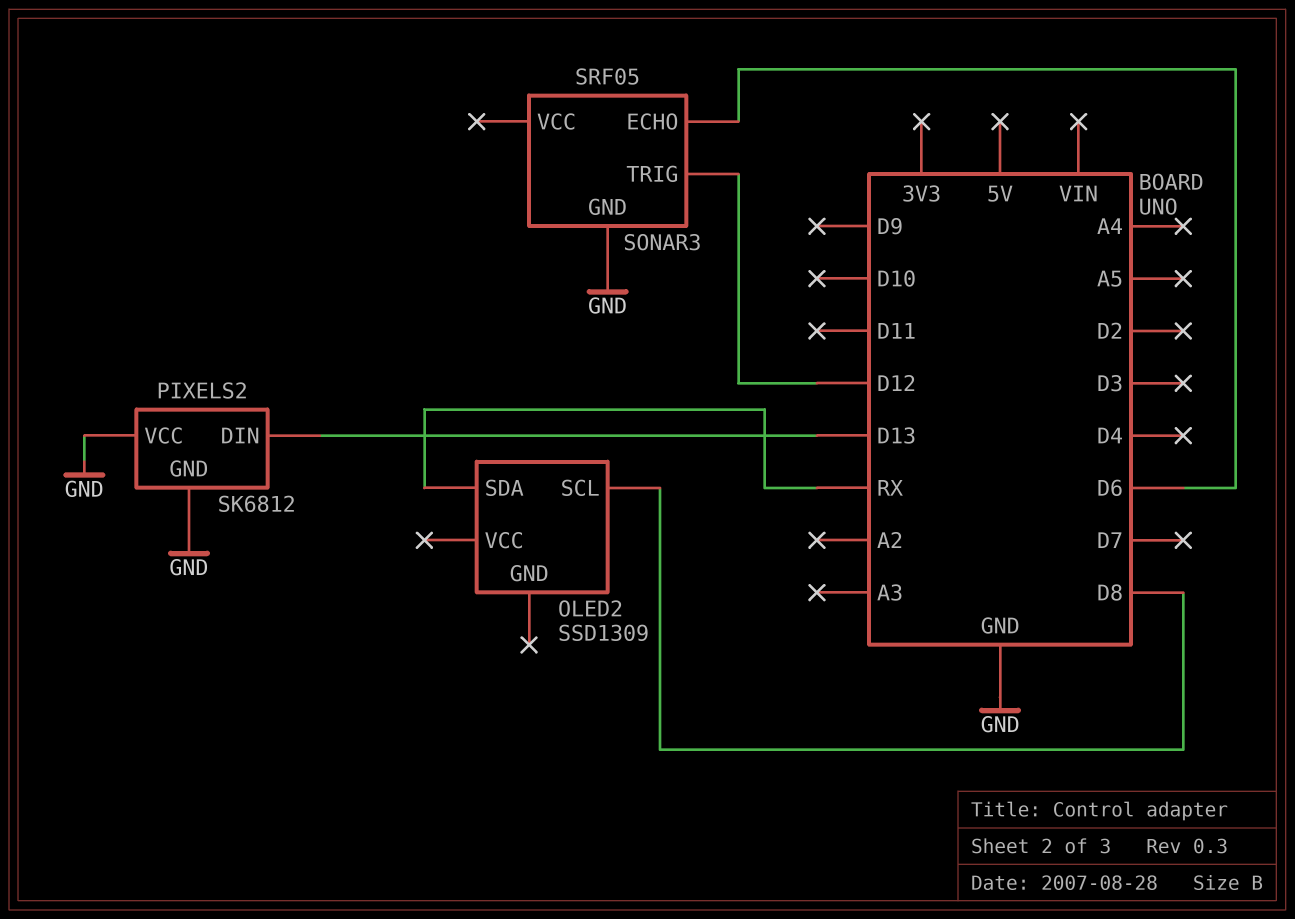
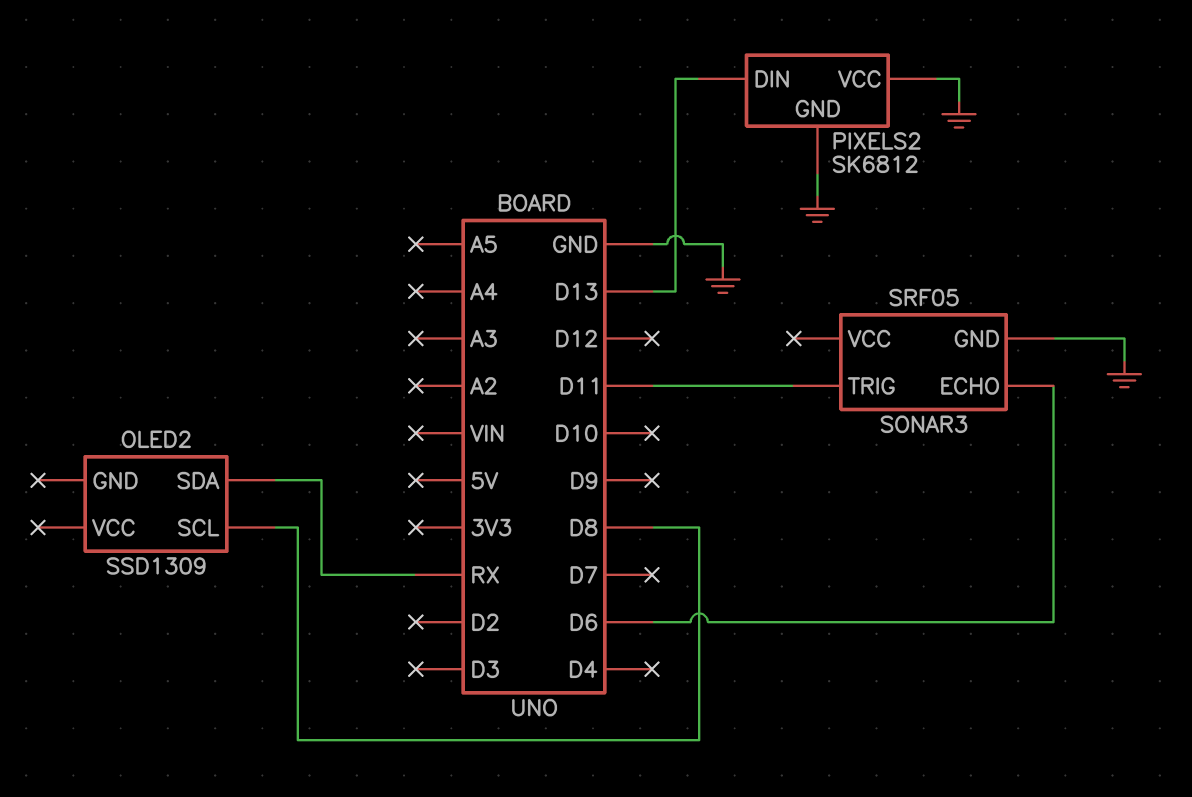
SONAR3 pin TRIG: D12 -> D11

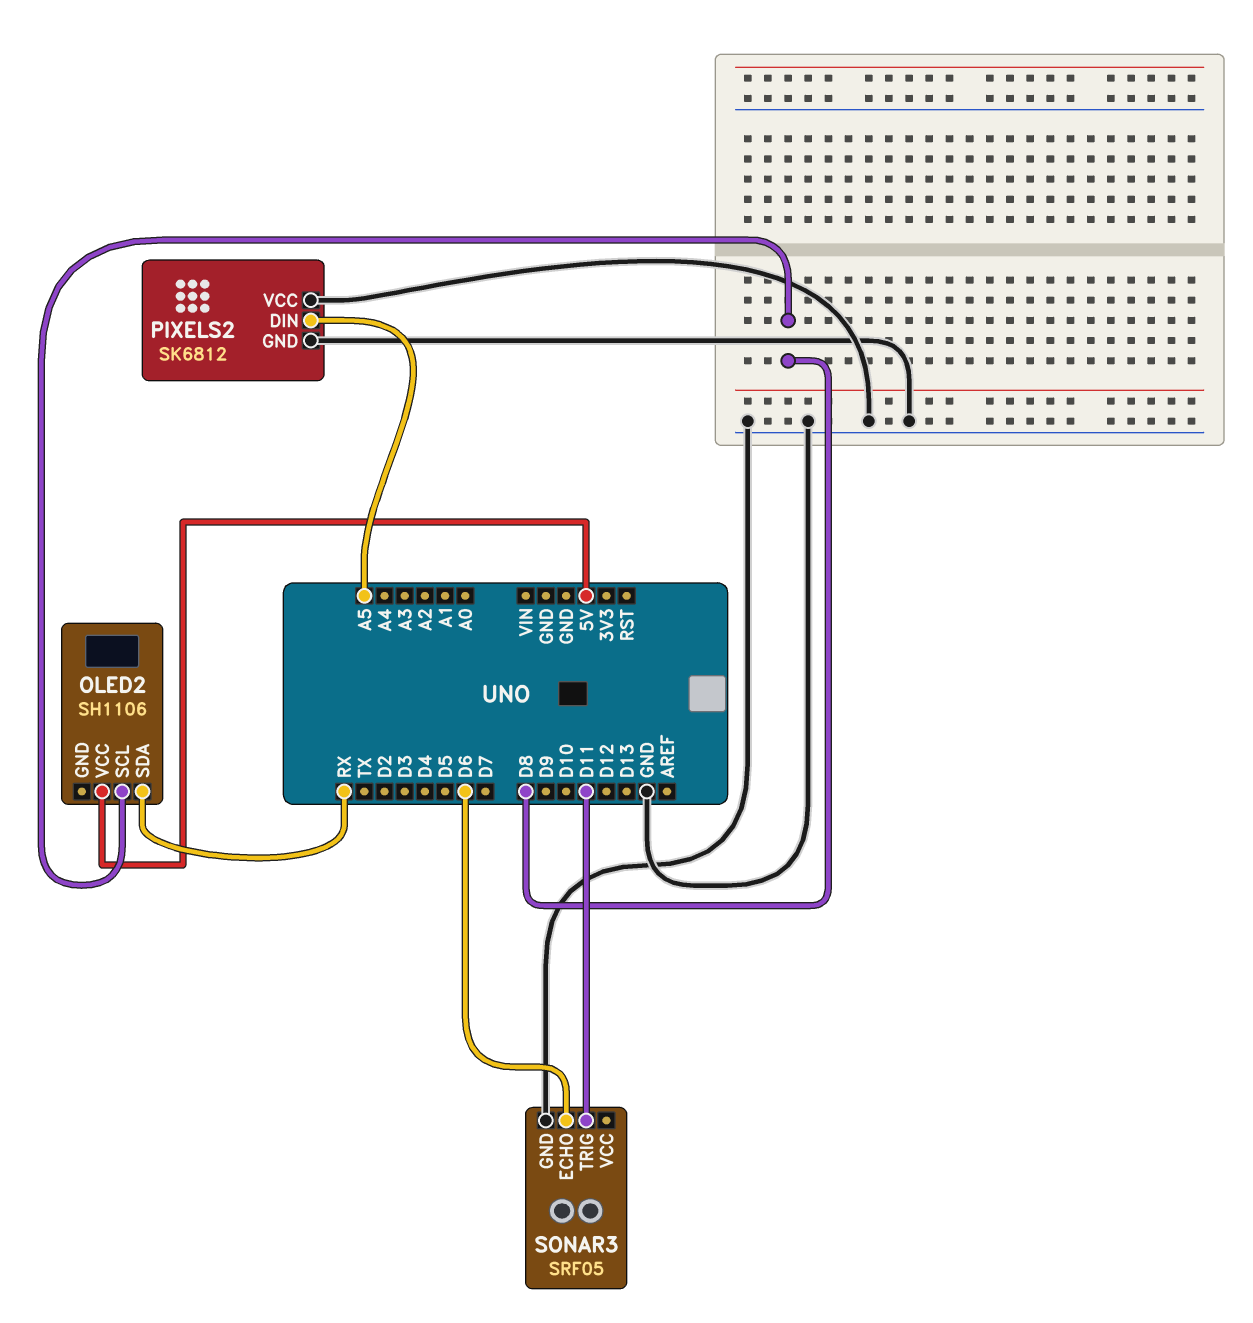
OLED2: SSD1309 -> SH1106
OLED2 pin VCC: none -> 5V
PIXELS2 pin DIN: D13 -> A5

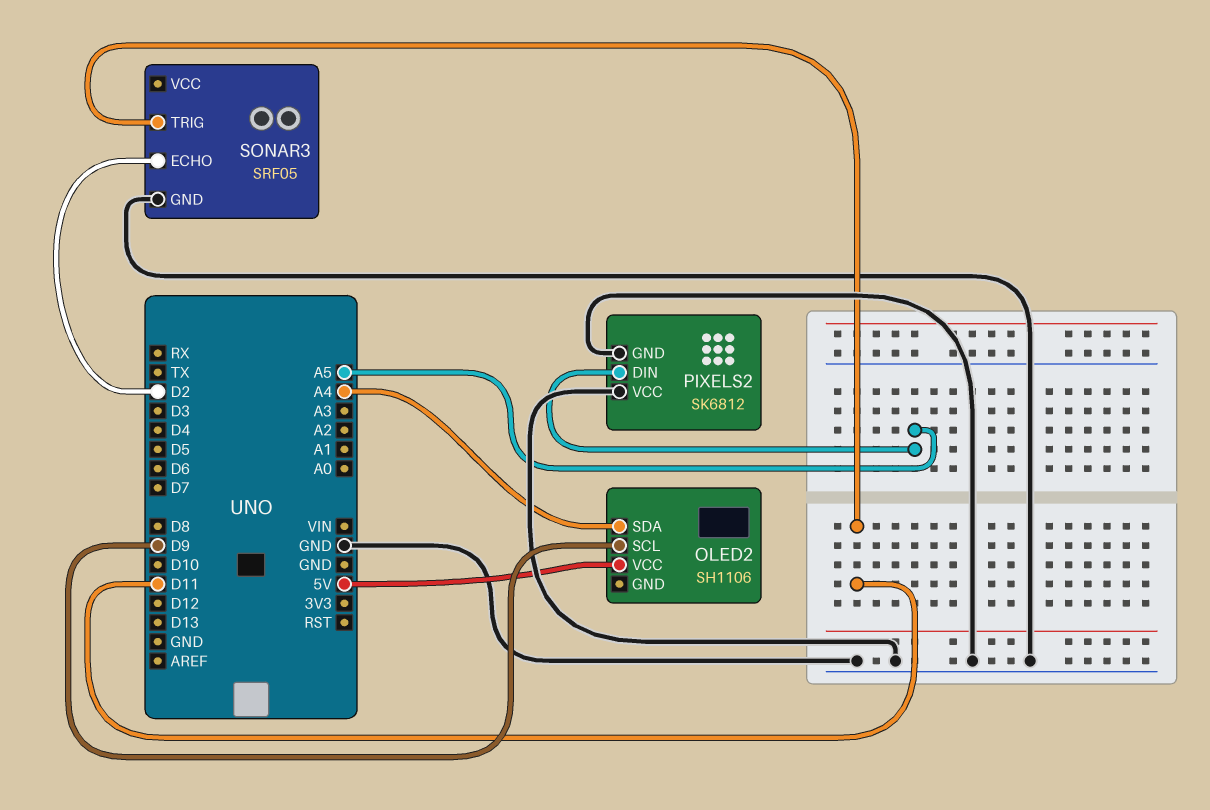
OLED2 pin SCL: D8 -> D9
OLED2 pin SDA: RX -> A4
SONAR3 pin ECHO: D6 -> D2

